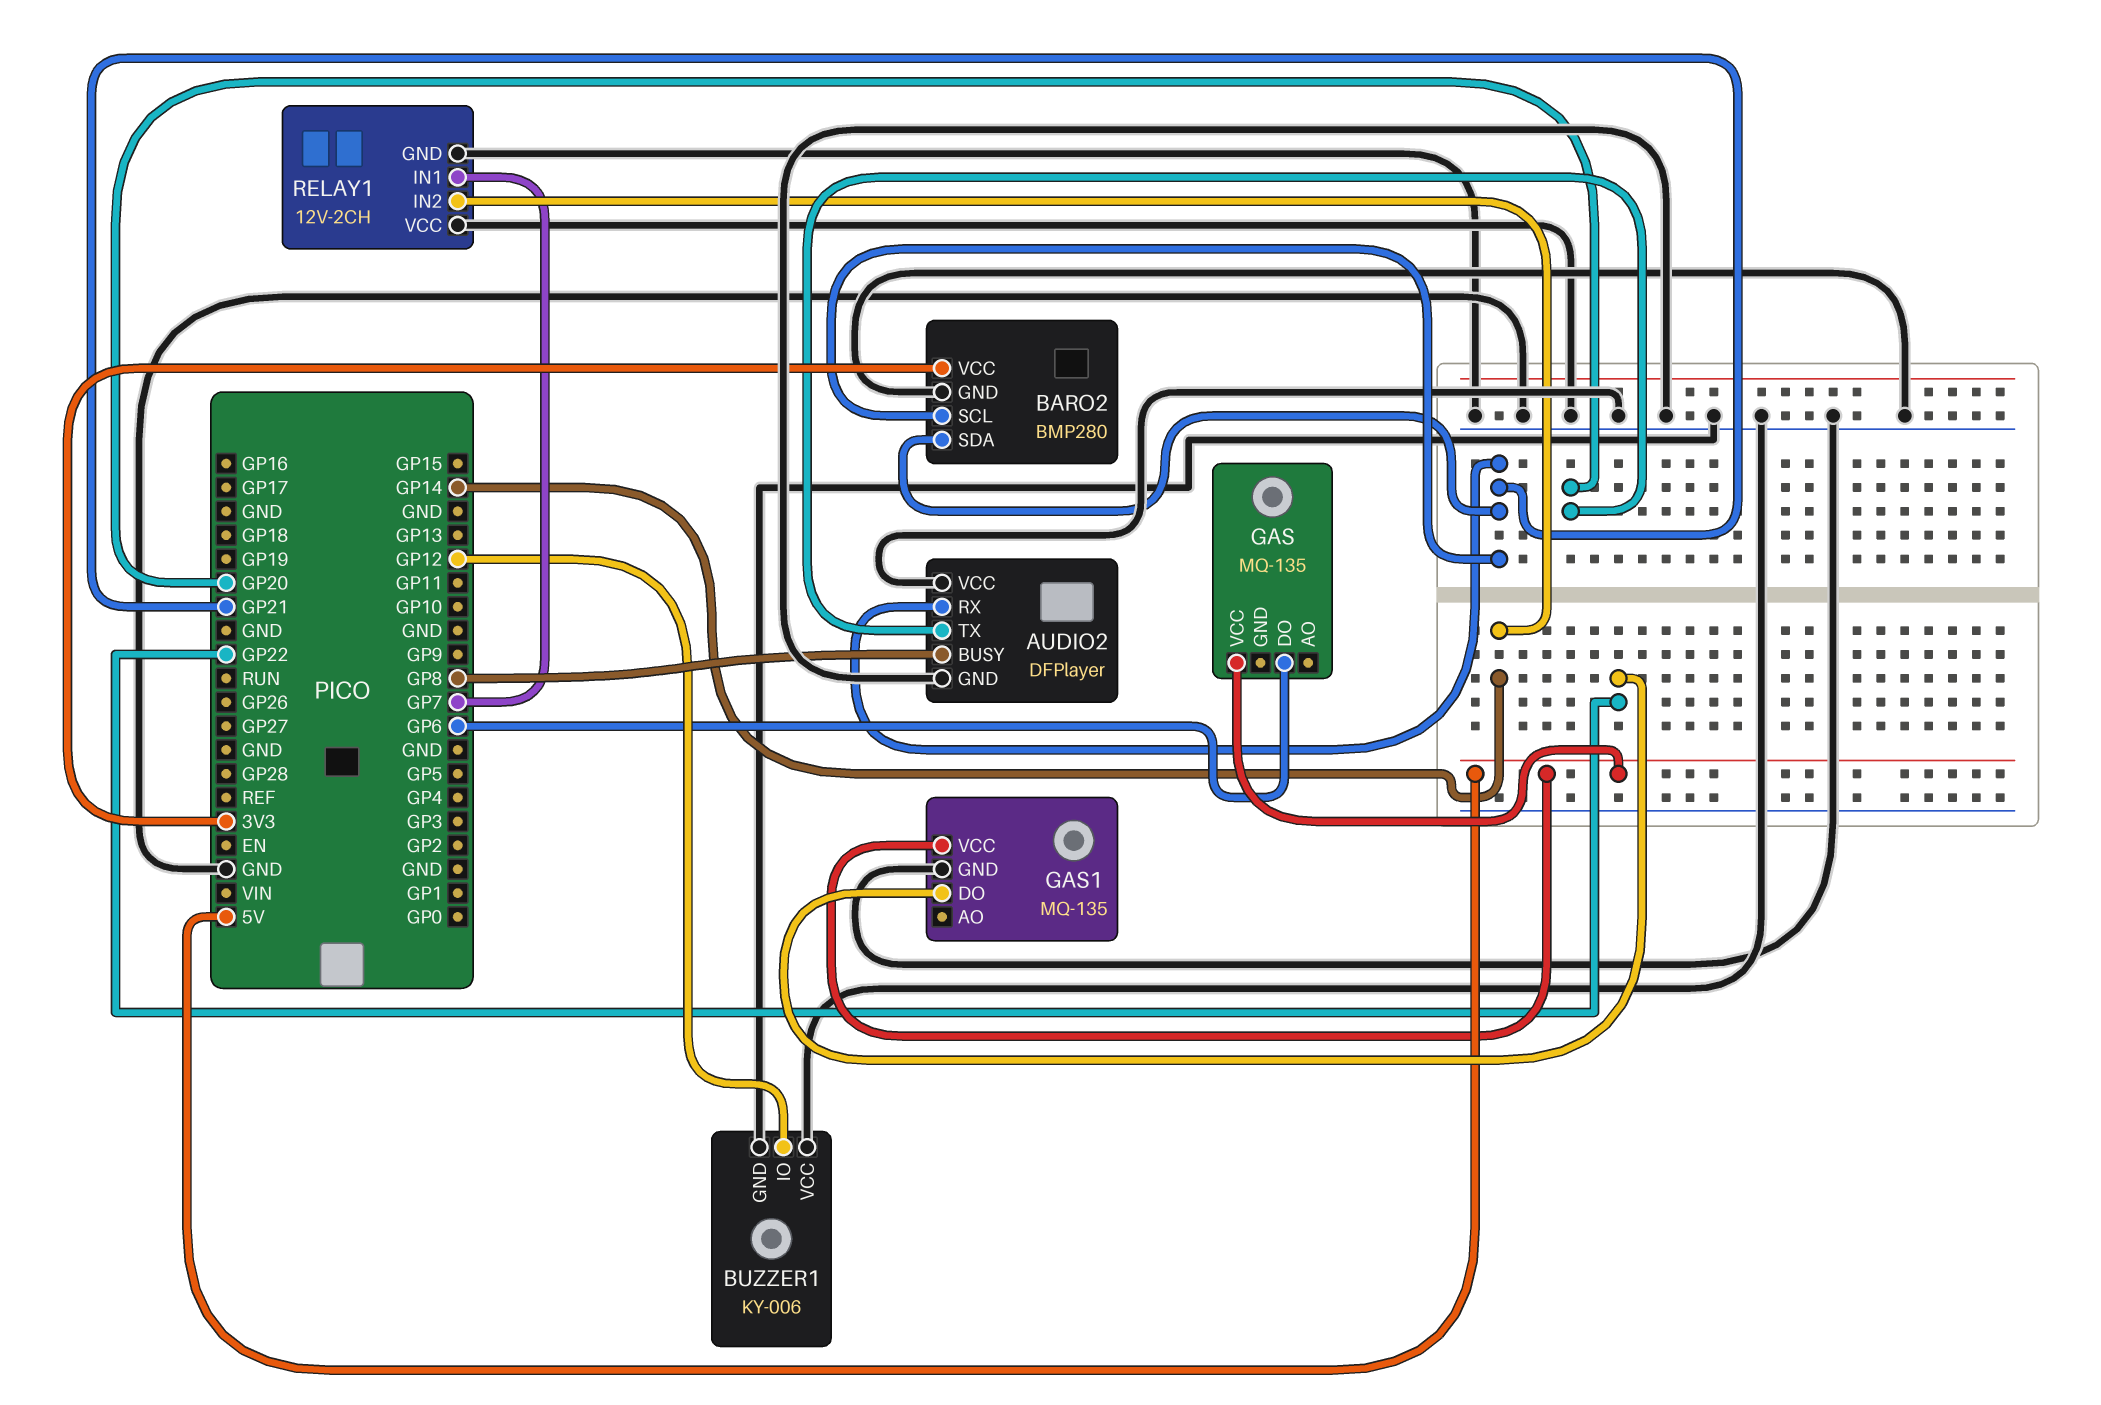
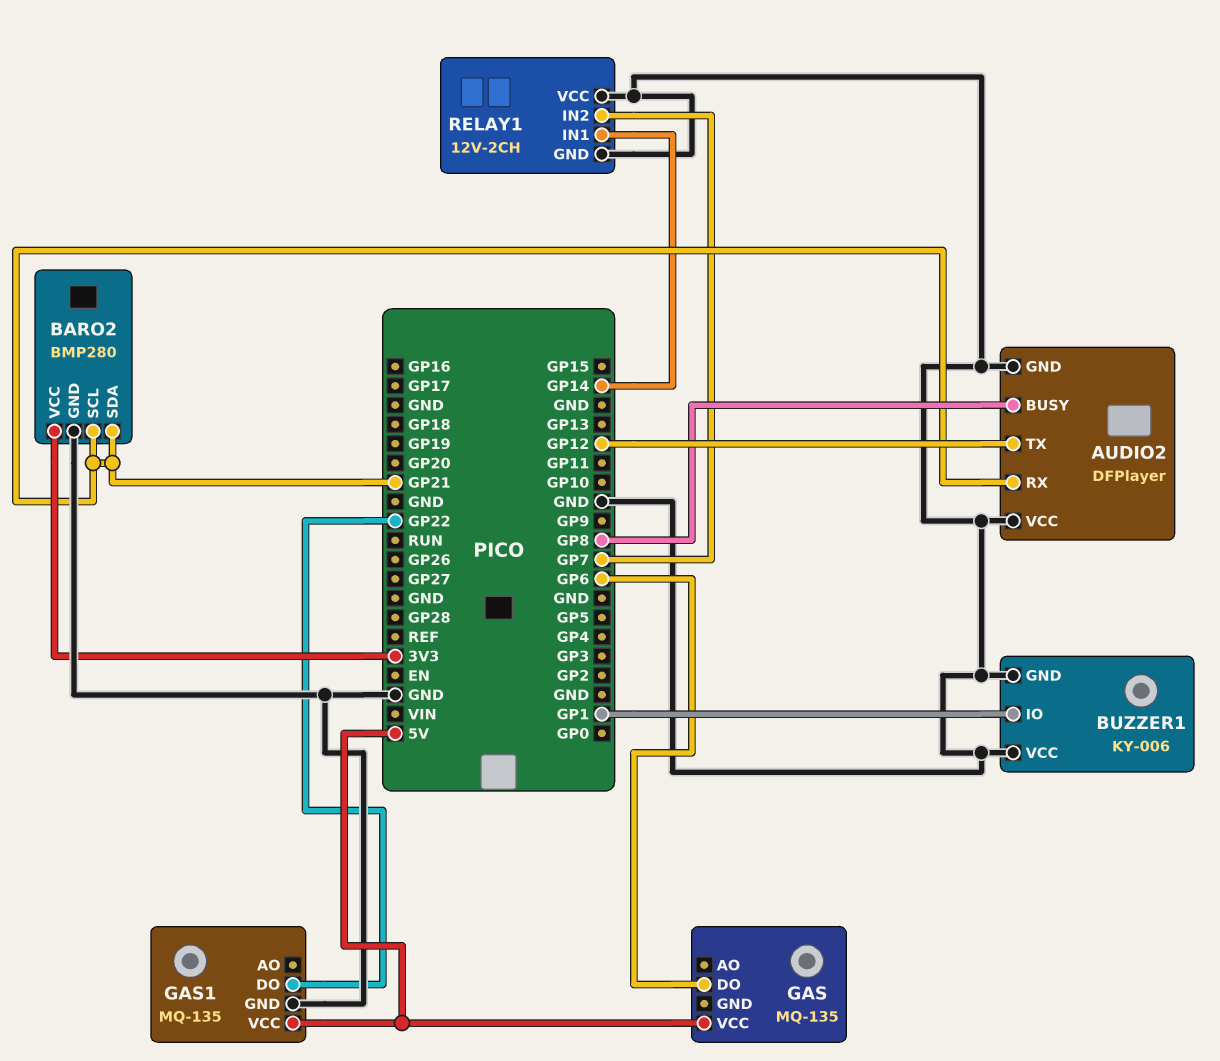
AUDIO2 pin TX: GP20 -> GP12
BUZZER1 pin IO: GP12 -> GP1
RELAY1 pin IN1: GP7 -> GP14
RELAY1 pin IN2: GP14 -> GP7

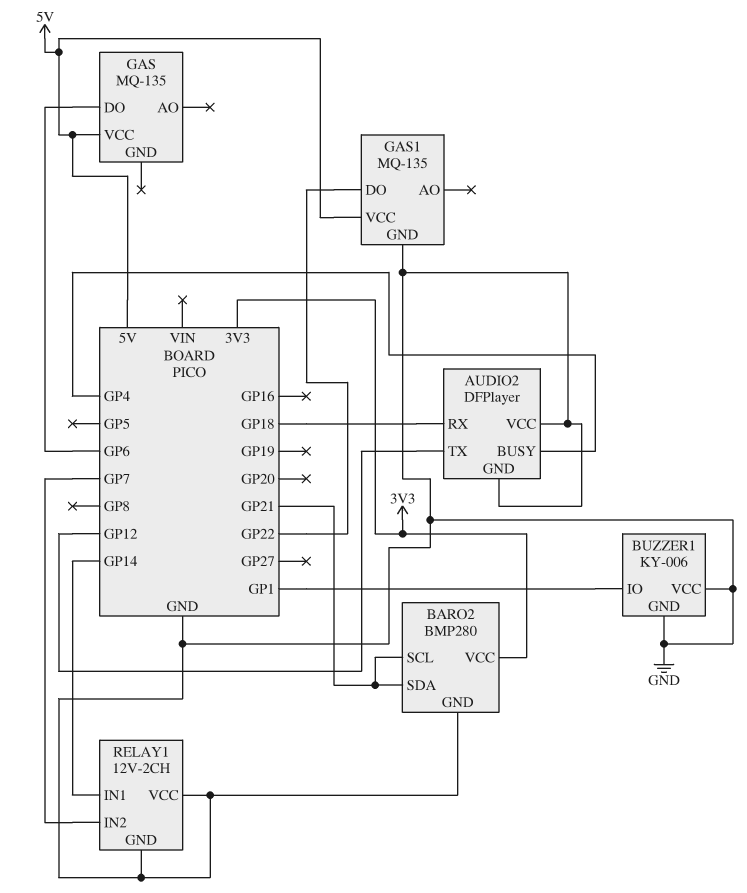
AUDIO2 pin BUSY: GP8 -> GP4
AUDIO2 pin RX: GP21 -> GP18

